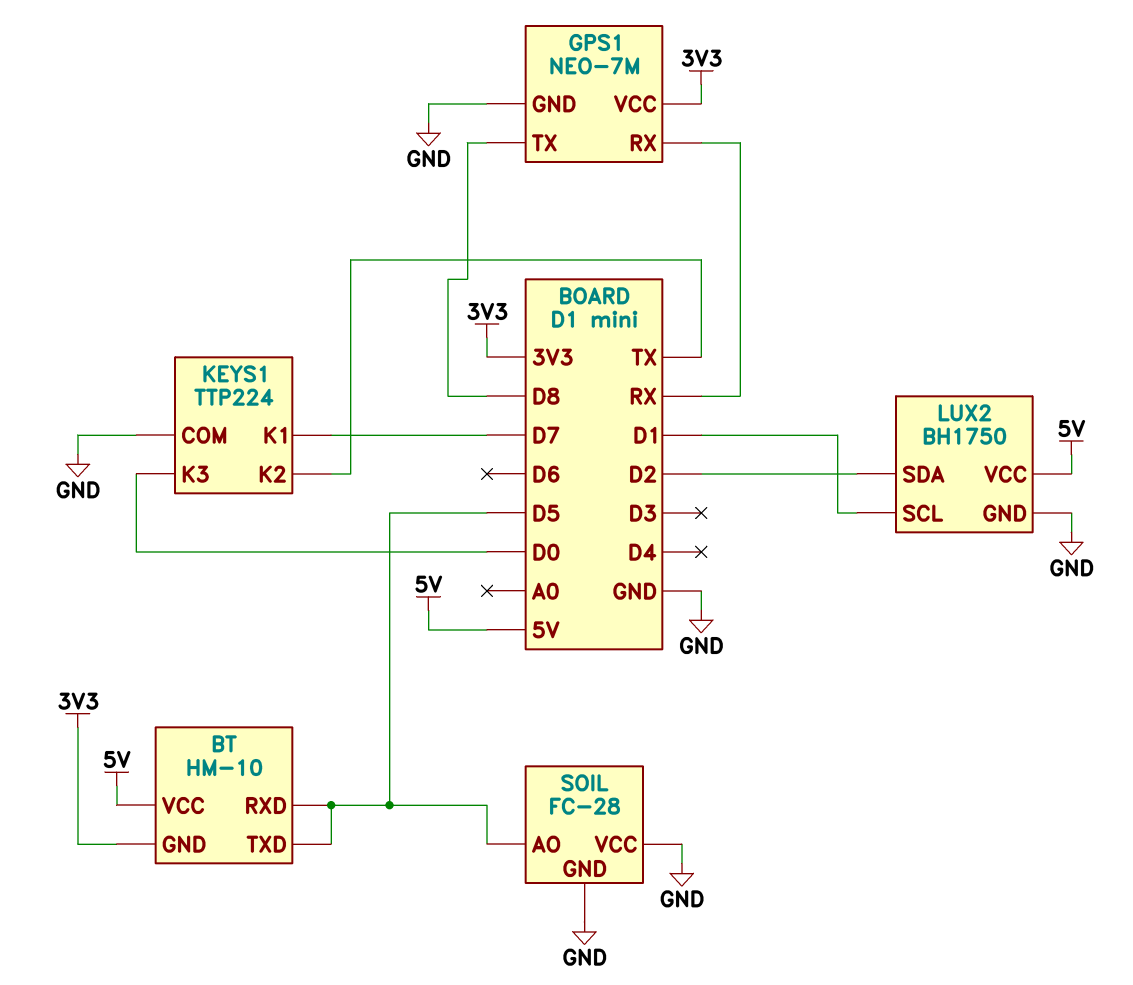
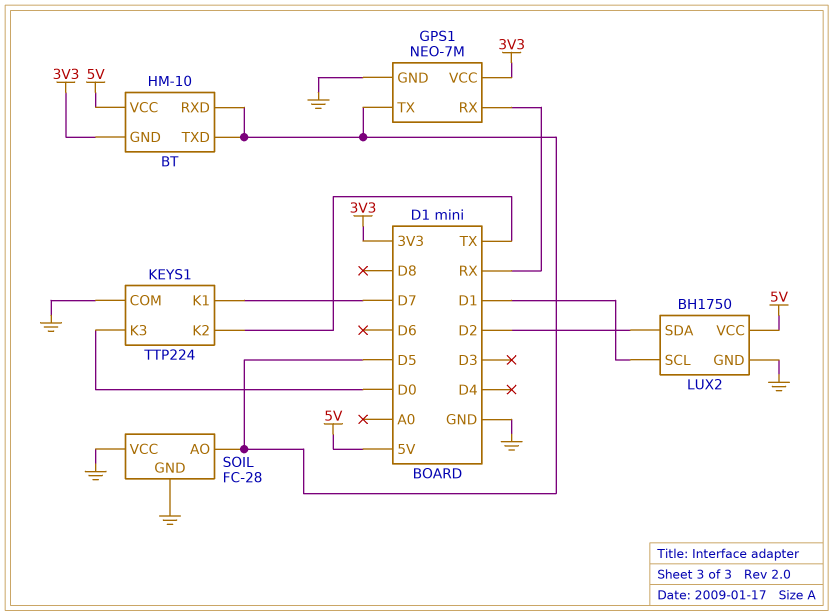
GPS1 pin TX: D8 -> D5

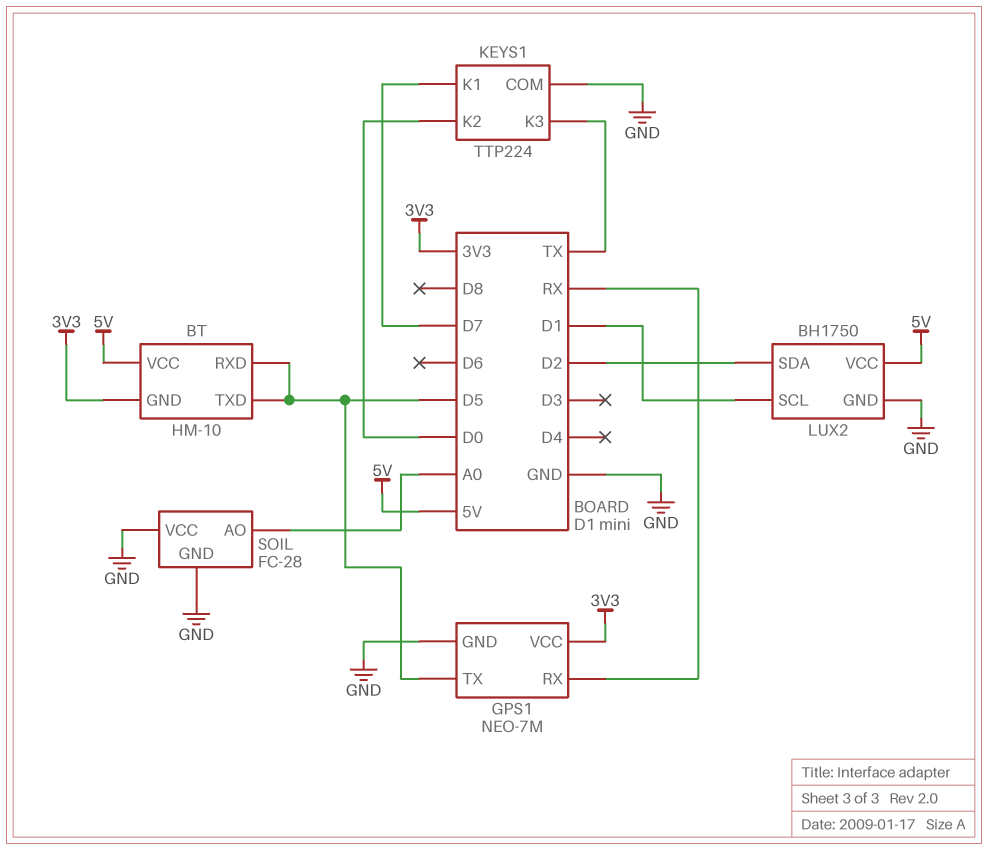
KEYS1 pin K2: TX -> D0
KEYS1 pin K3: D0 -> TX
SOIL pin AO: D5 -> A0

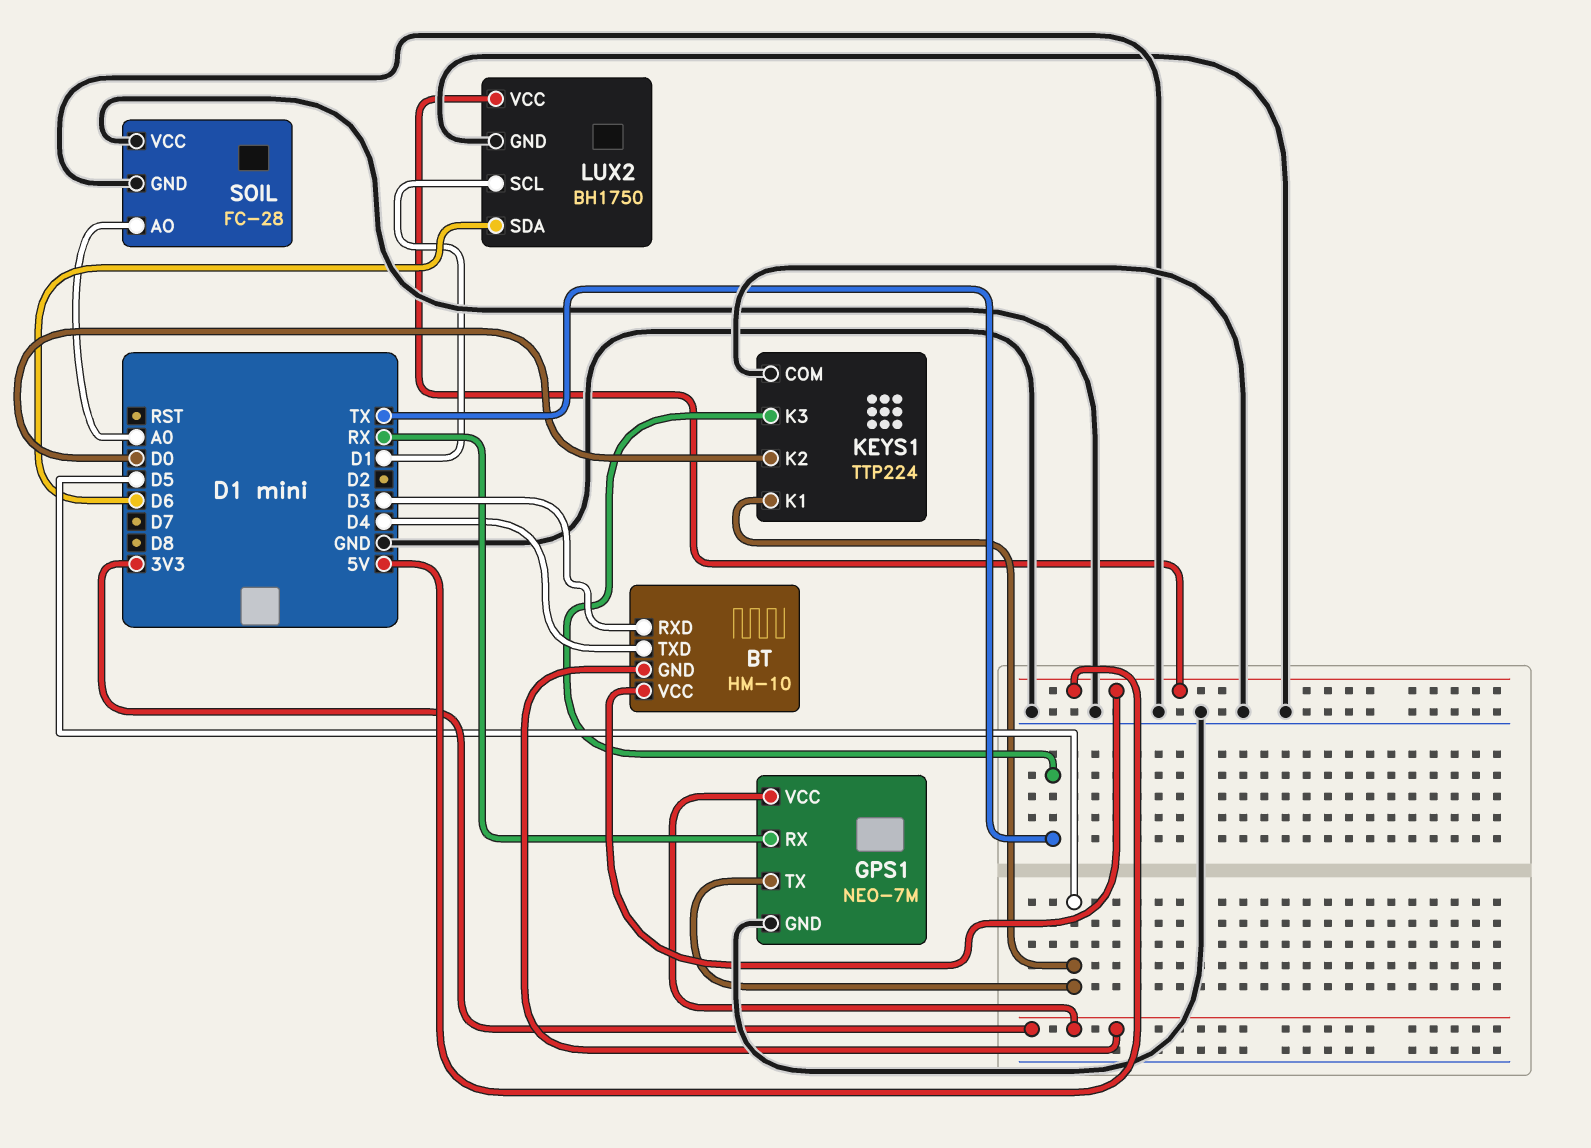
BT pin RXD: D5 -> D3
BT pin TXD: D5 -> D4
KEYS1 pin K1: D7 -> D5
LUX2 pin SDA: D2 -> D6

